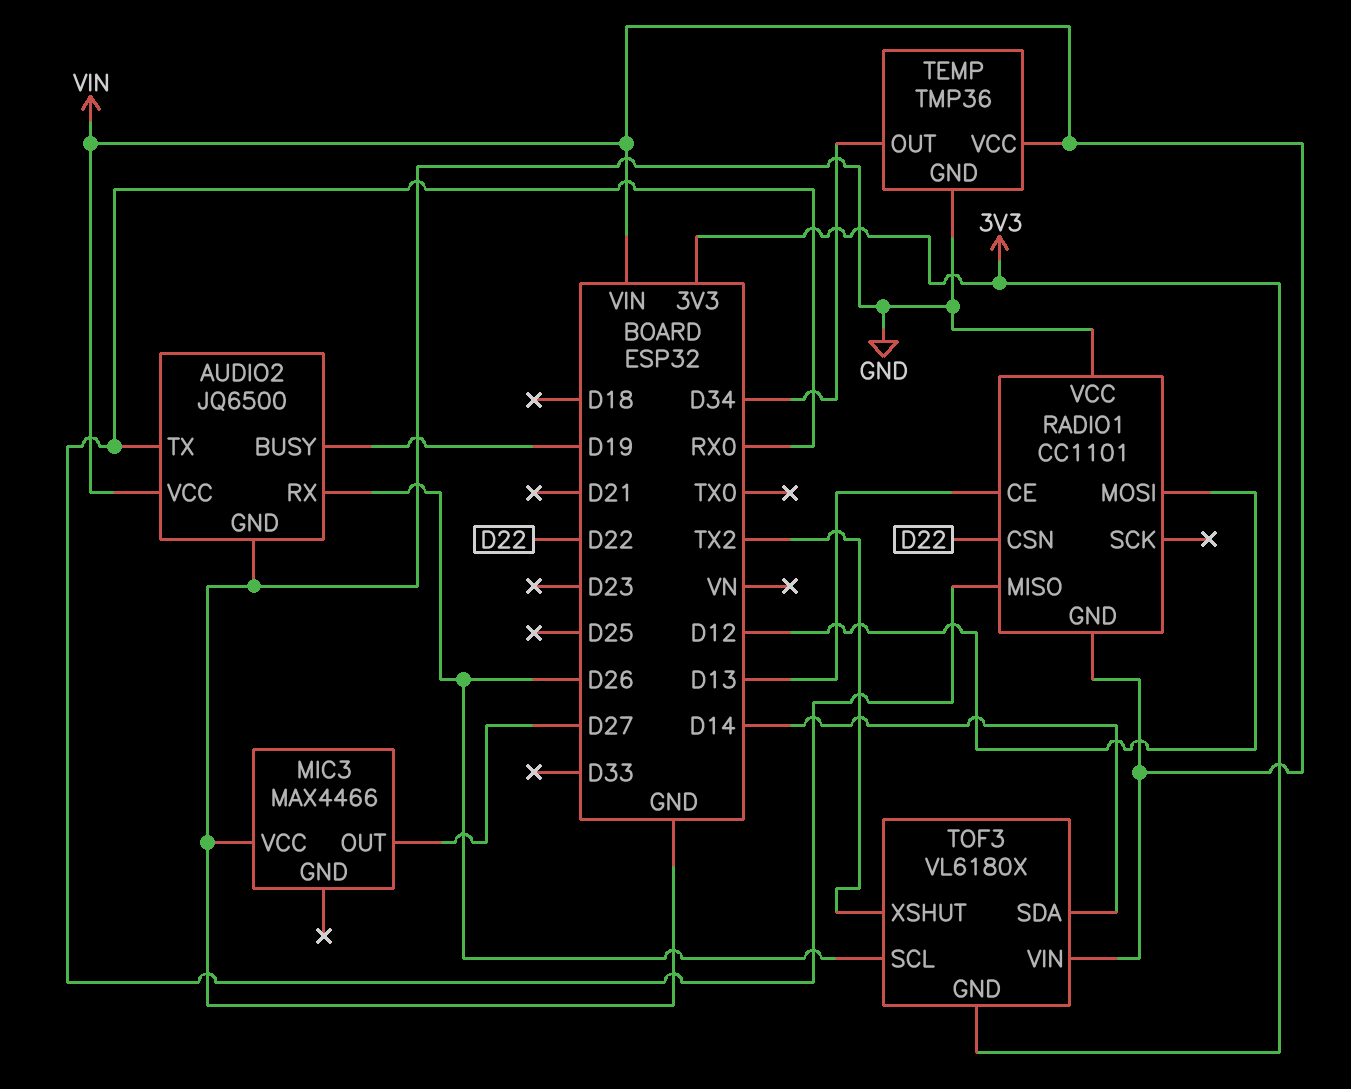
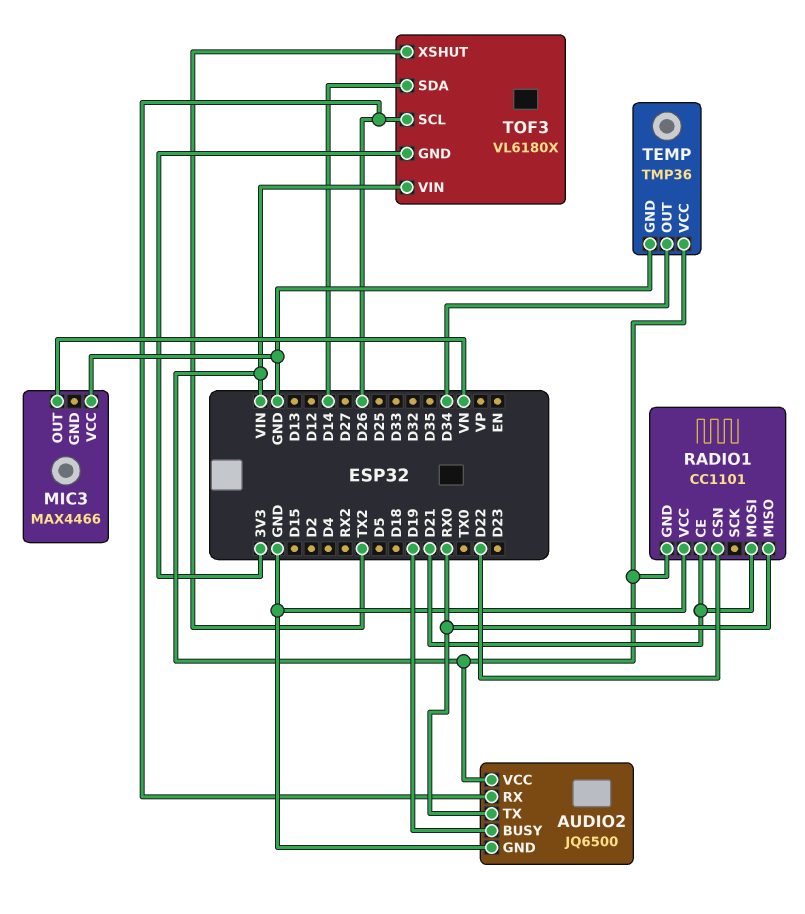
MIC3 pin OUT: D27 -> VN
RADIO1 pin CE: D13 -> D21
RADIO1 pin MOSI: D12 -> D21

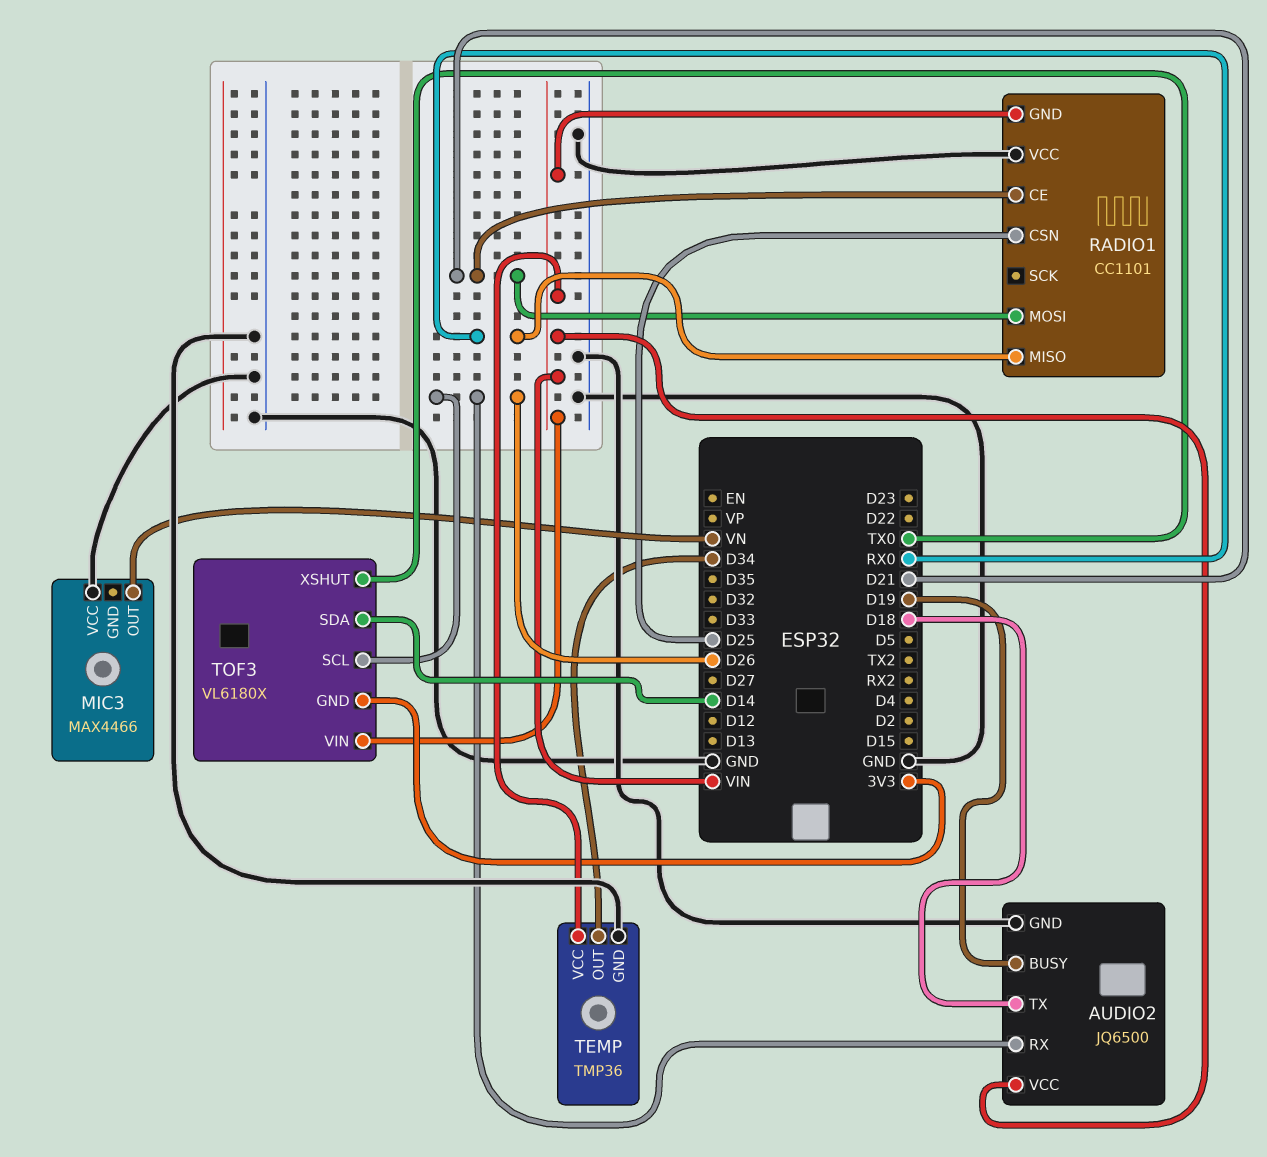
AUDIO2 pin TX: RX0 -> D18
RADIO1 pin CSN: D22 -> D25
TOF3 pin XSHUT: TX2 -> TX0

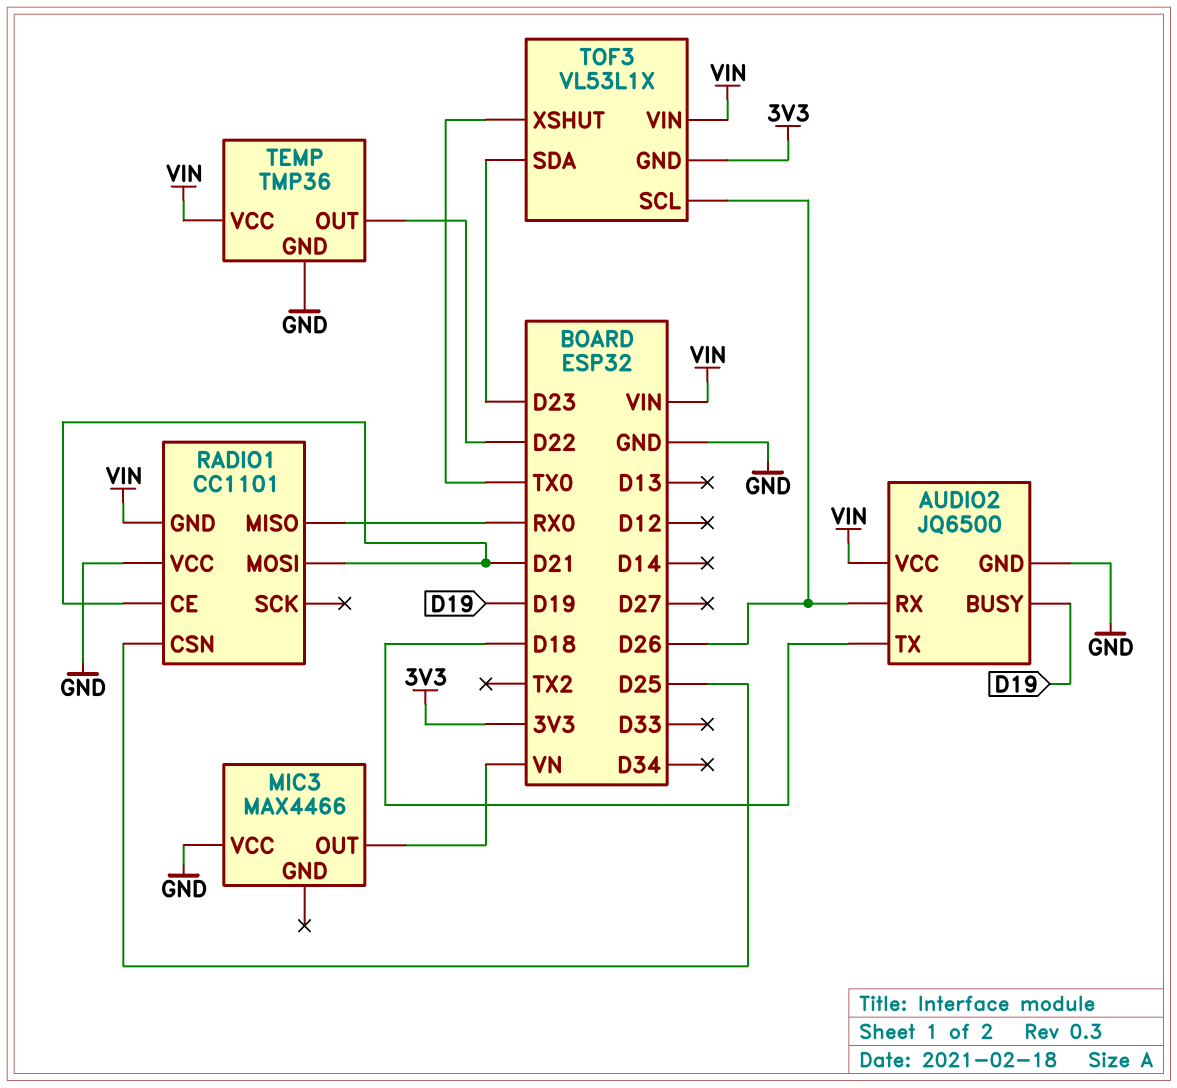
TEMP pin OUT: D34 -> D22
TOF3: VL6180X -> VL53L1X
TOF3 pin SDA: D14 -> D23

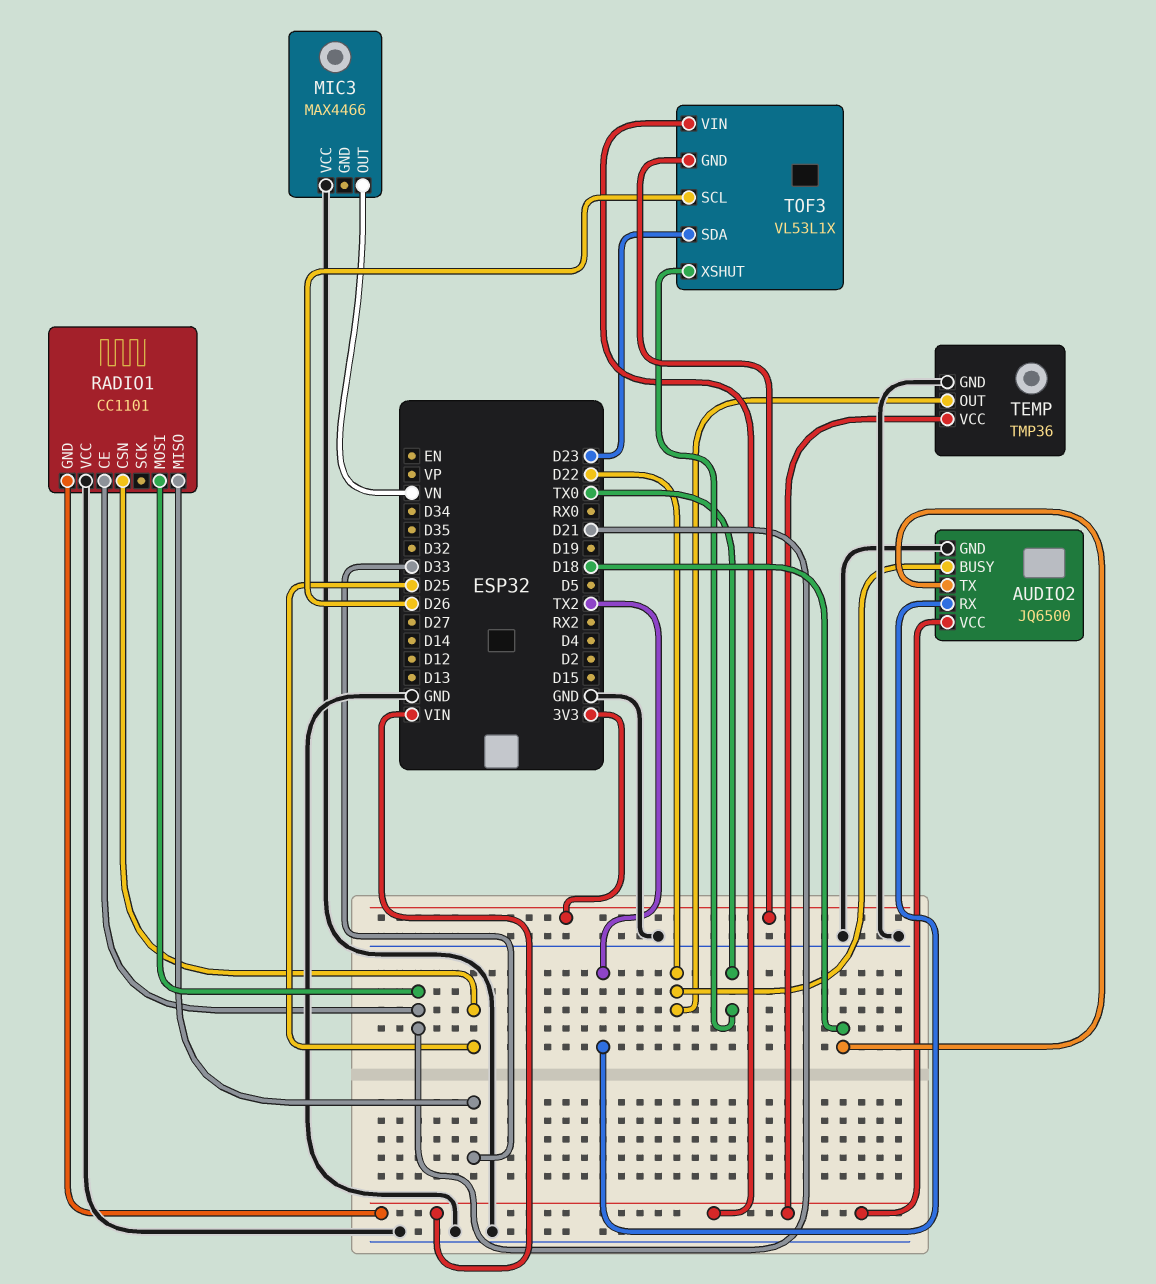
AUDIO2 pin BUSY: D19 -> D22
AUDIO2 pin RX: D26 -> TX2
RADIO1 pin MISO: RX0 -> D33

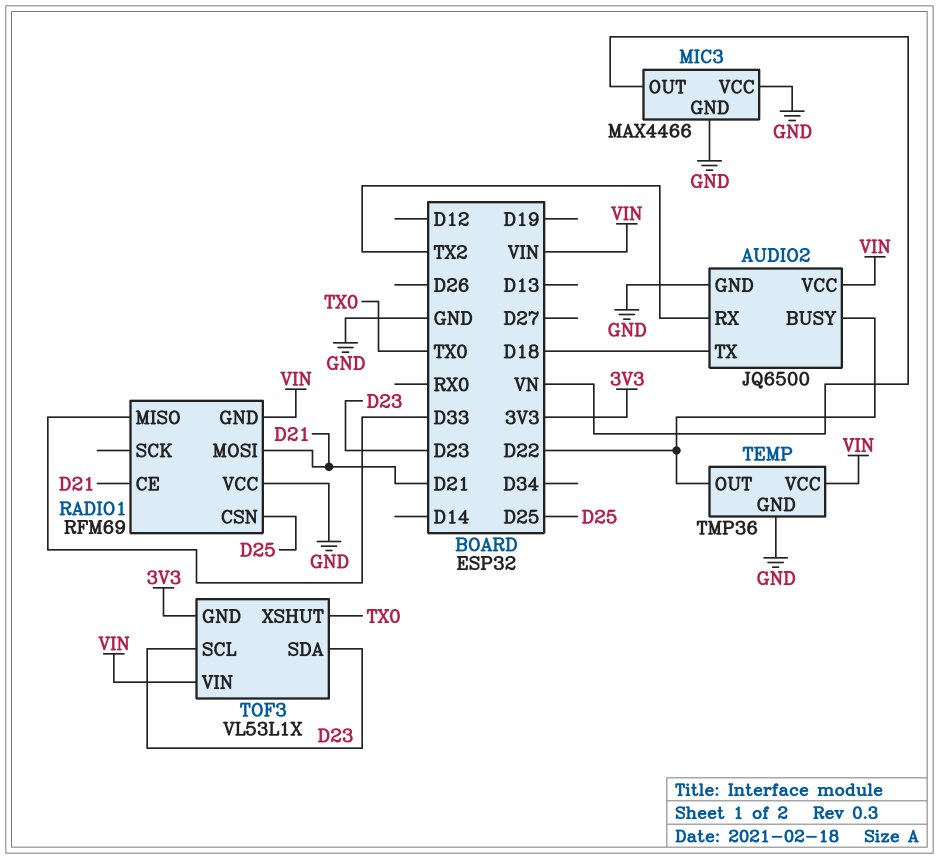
MIC3 pin GND: none -> GND
RADIO1: CC1101 -> RFM69
TOF3 pin SCL: D26 -> D23

